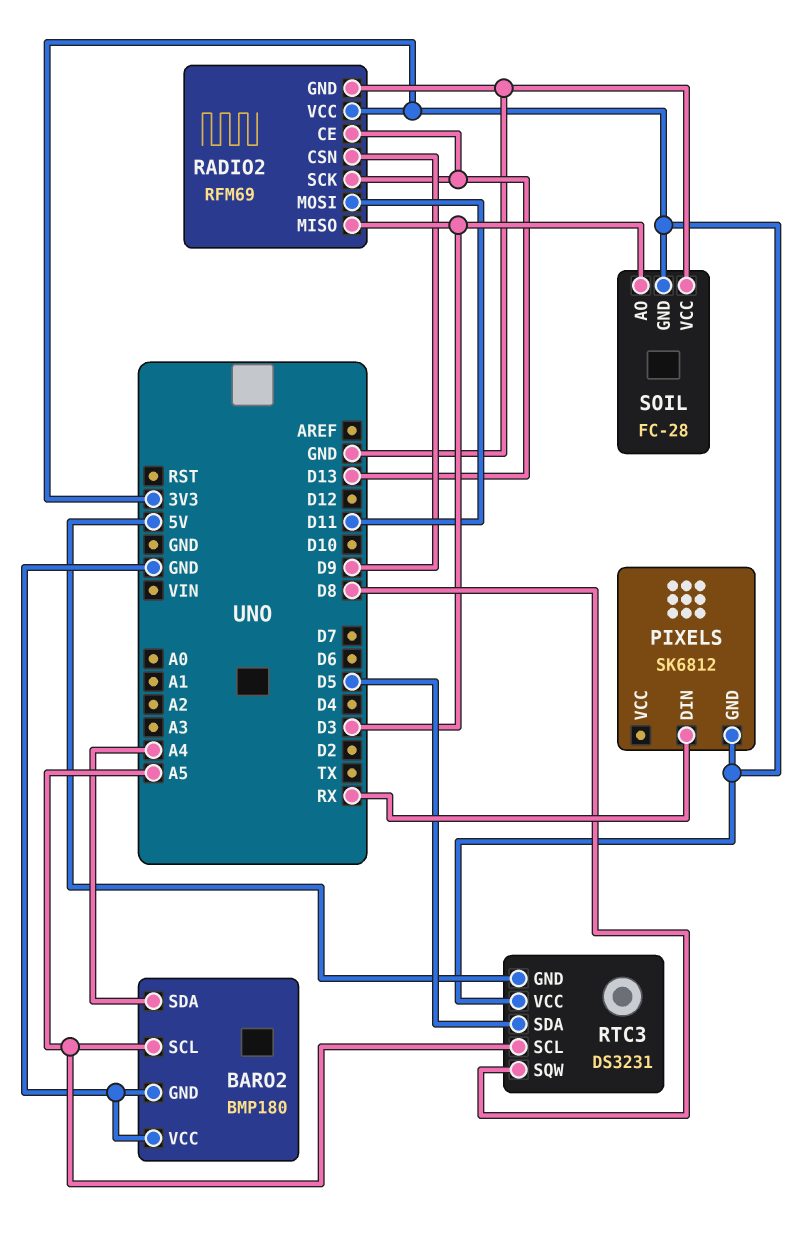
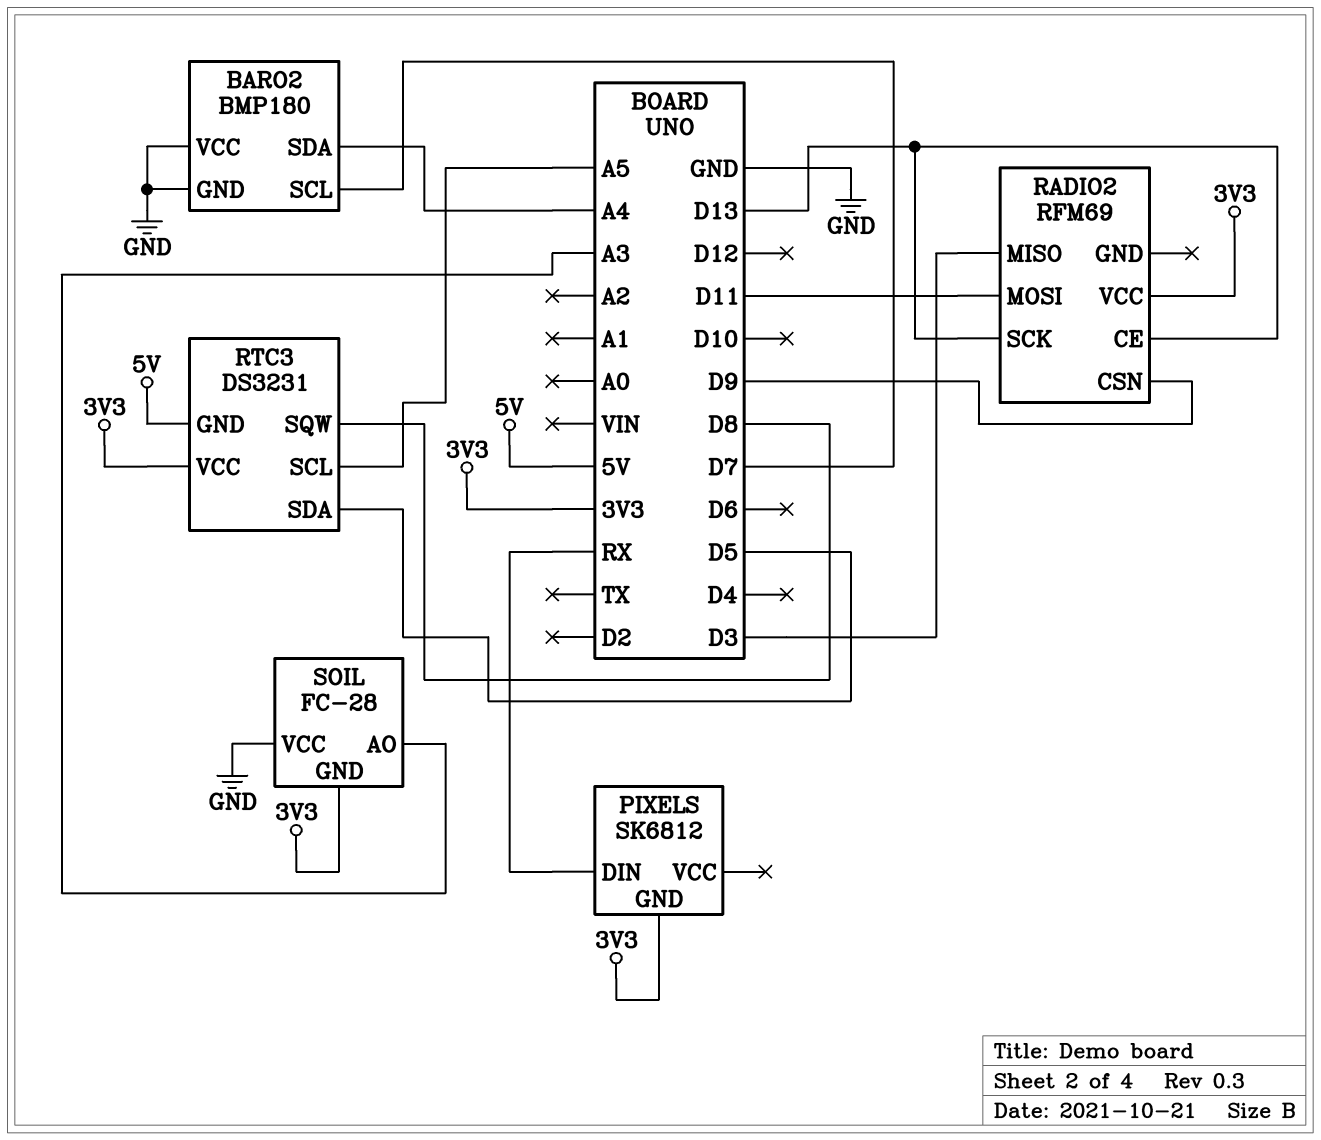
BARO2 pin SCL: A5 -> D7
RADIO2 pin GND: GND -> none
SOIL pin AO: D3 -> A3

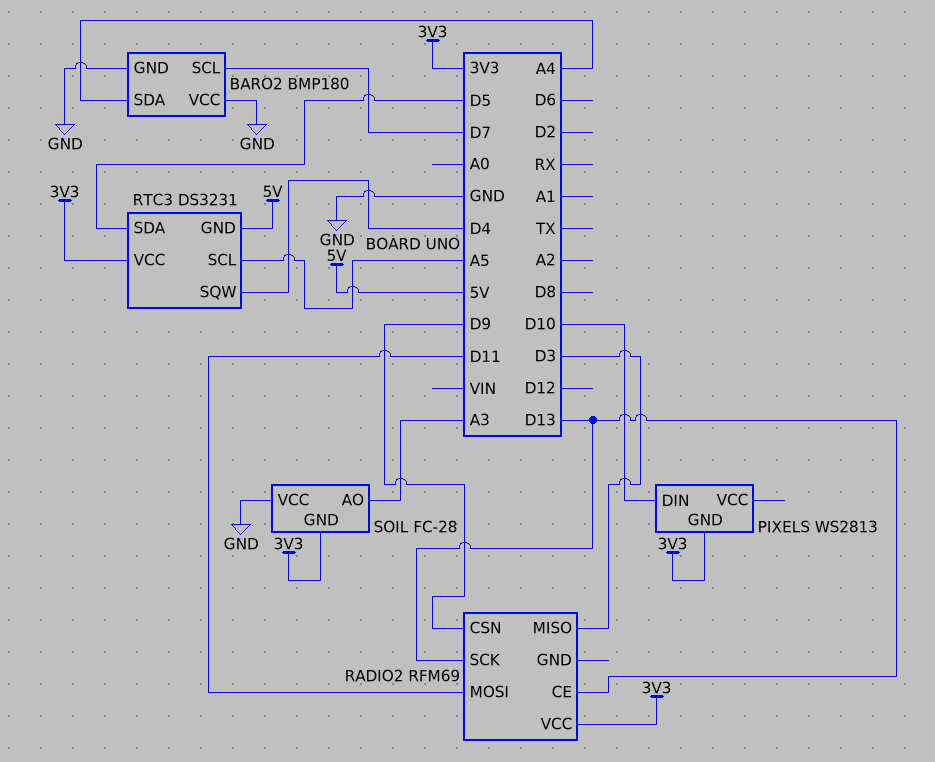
PIXELS: SK6812 -> WS2813
PIXELS pin DIN: RX -> D10
RTC3 pin SQW: D8 -> D4

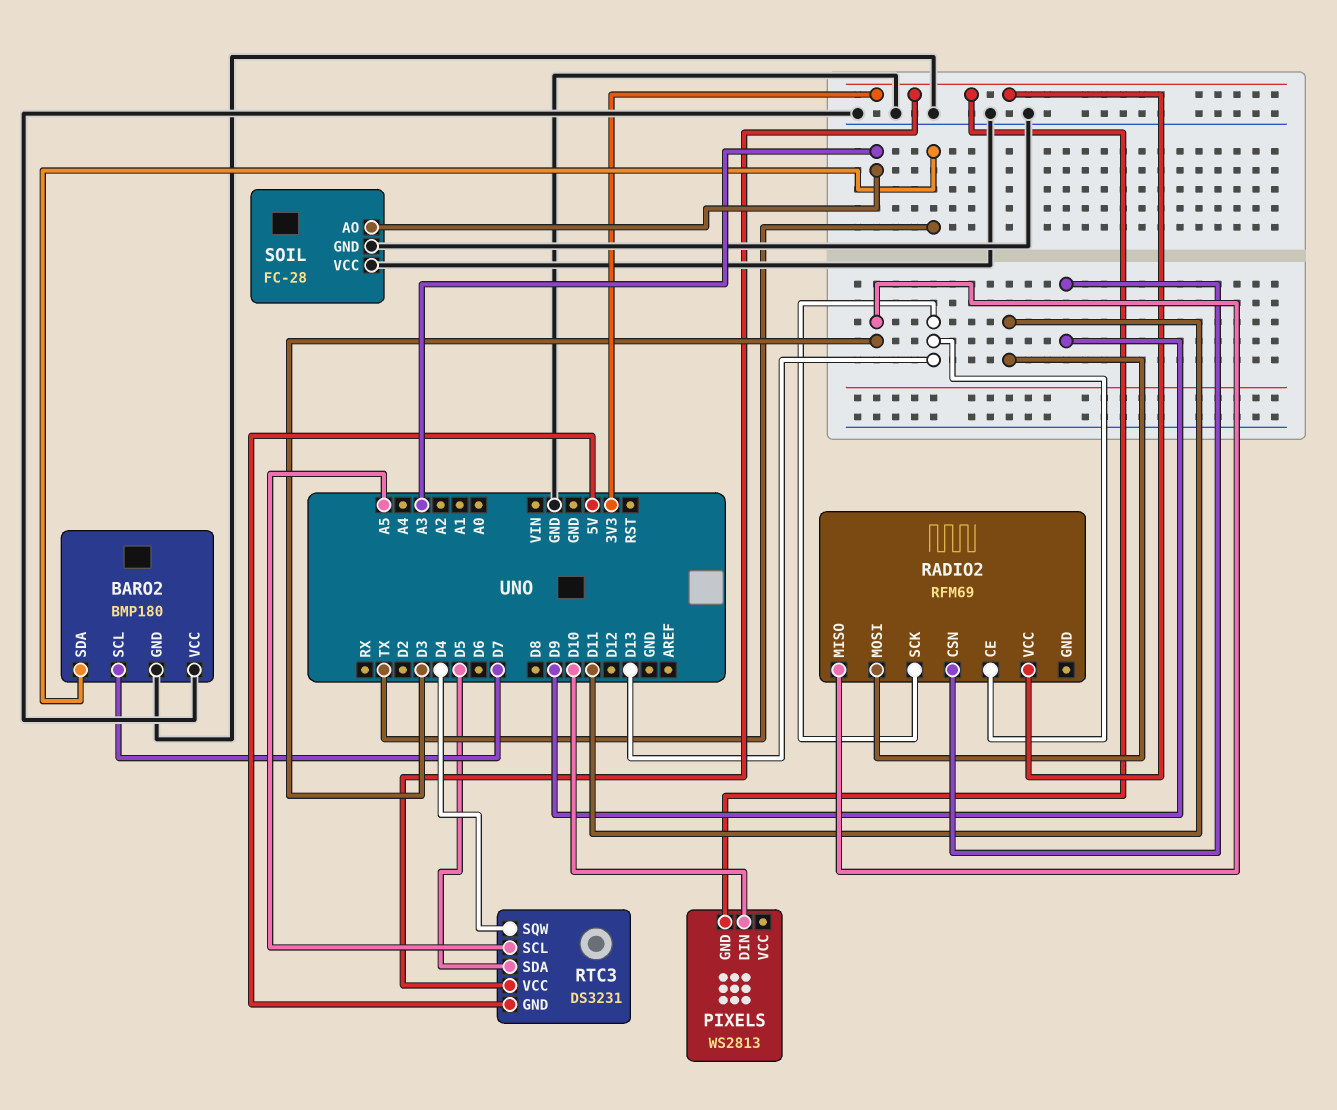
BARO2 pin SDA: A4 -> TX
SOIL pin GND: 3V3 -> GND

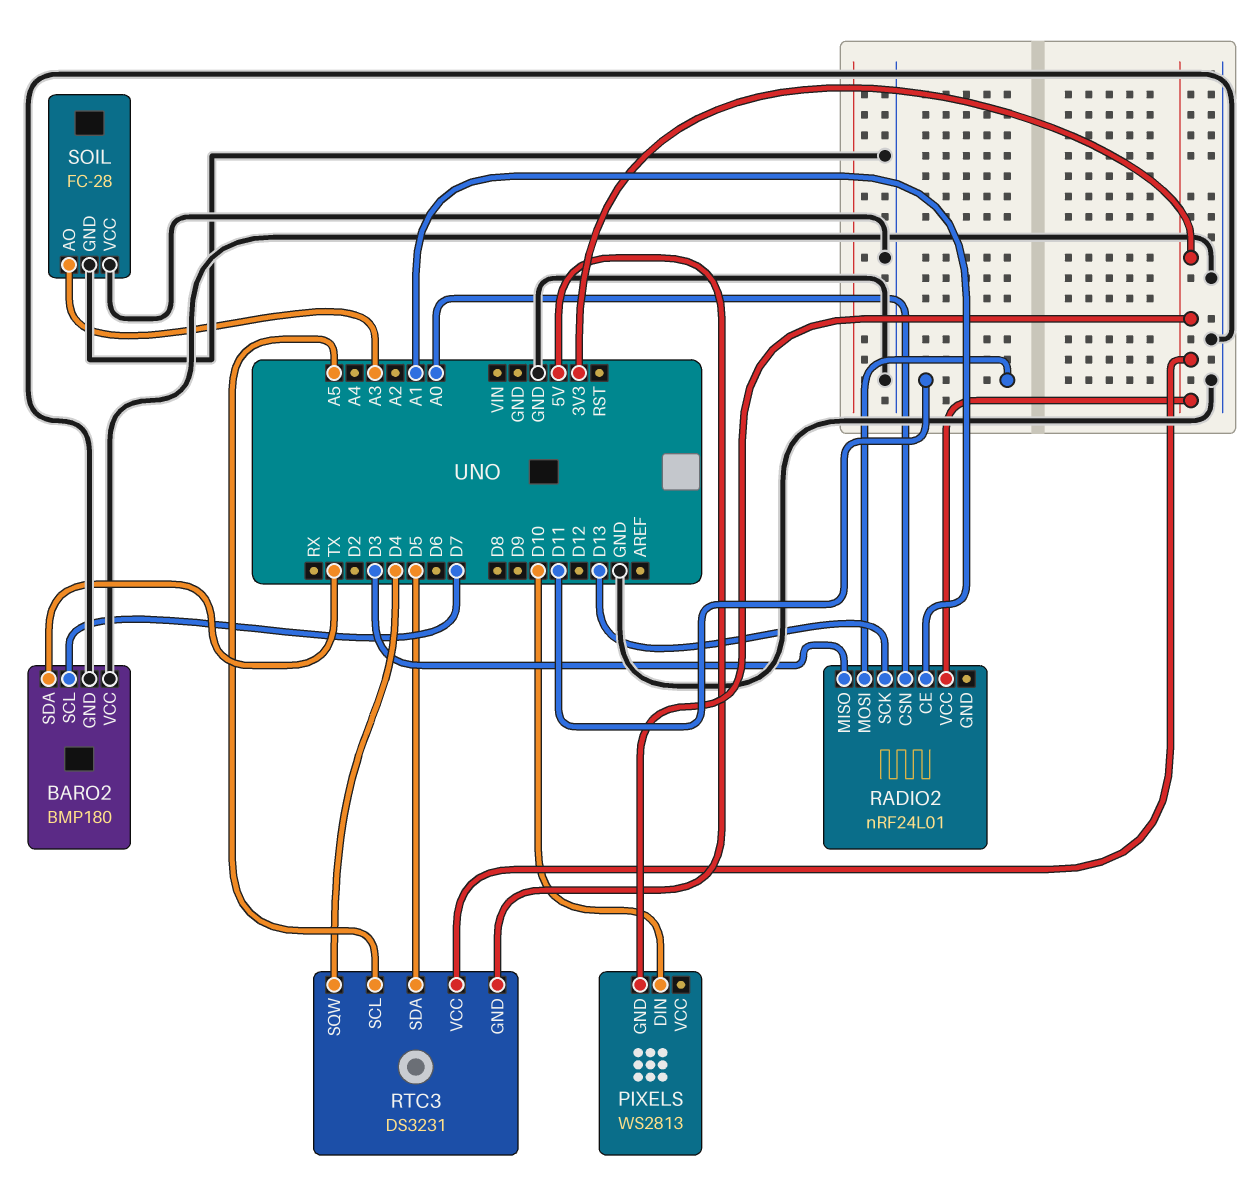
RADIO2: RFM69 -> nRF24L01
RADIO2 pin CE: D13 -> A1
RADIO2 pin CSN: D9 -> A0

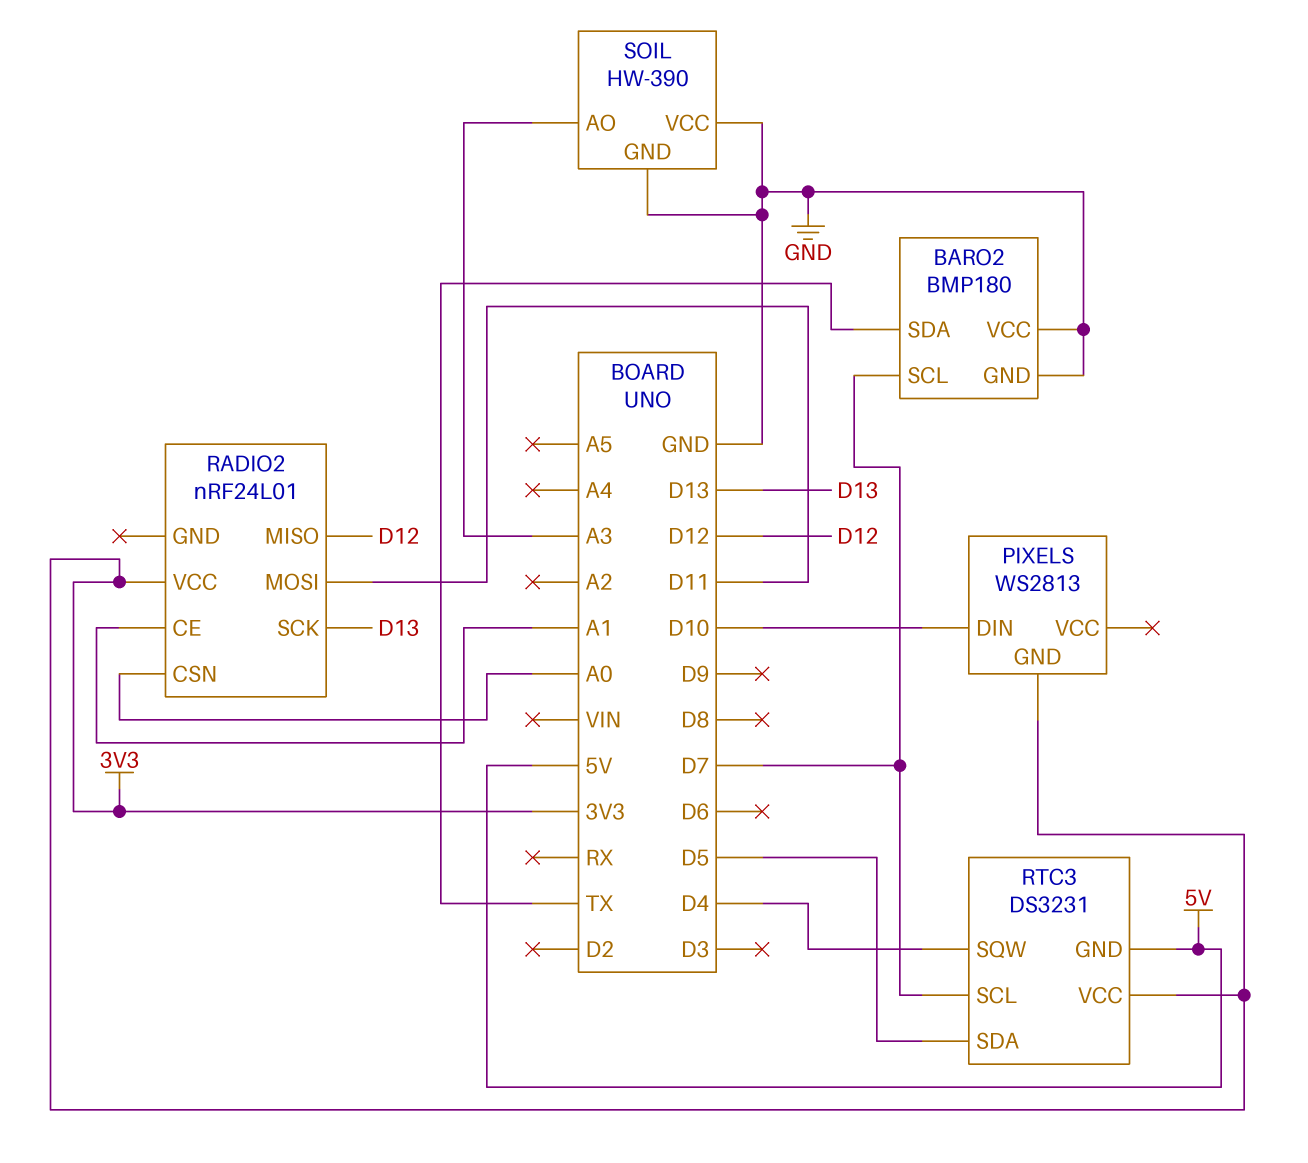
RADIO2 pin MISO: D3 -> D12
RTC3 pin SCL: A5 -> D7
SOIL: FC-28 -> HW-390

